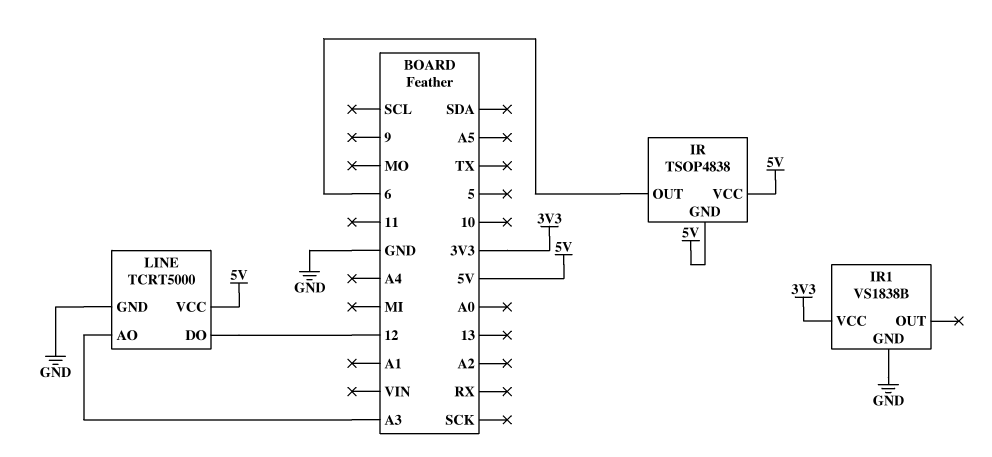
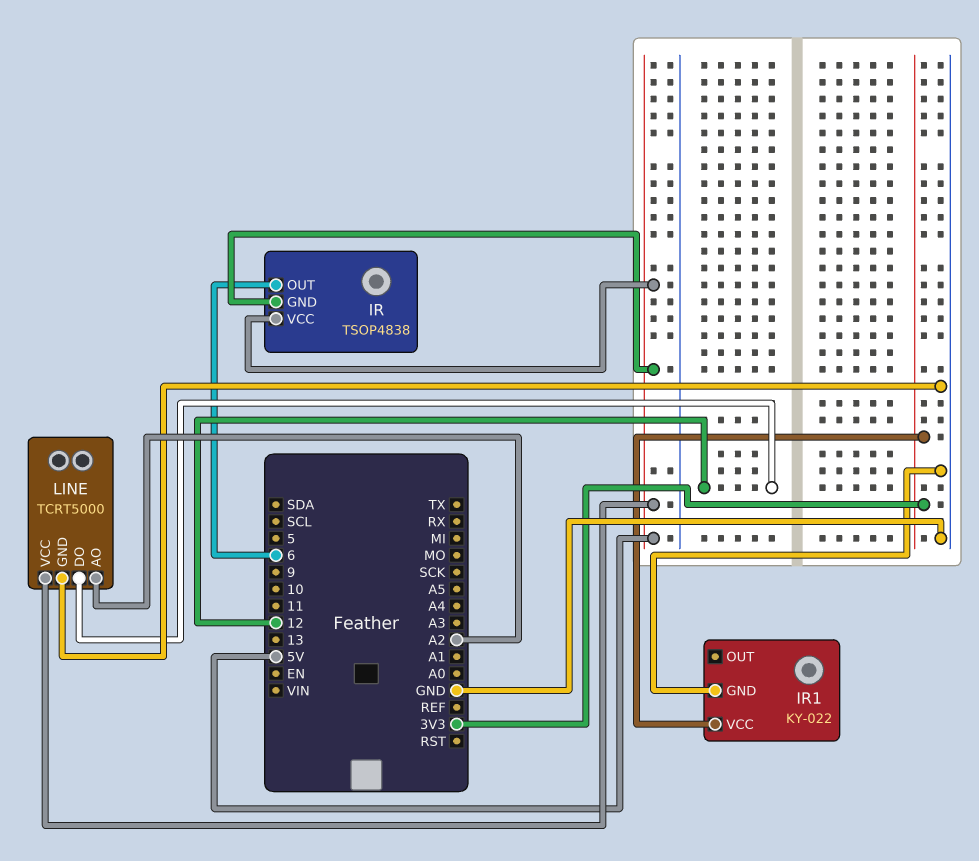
IR1: VS1838B -> KY-022
LINE pin AO: A3 -> A2

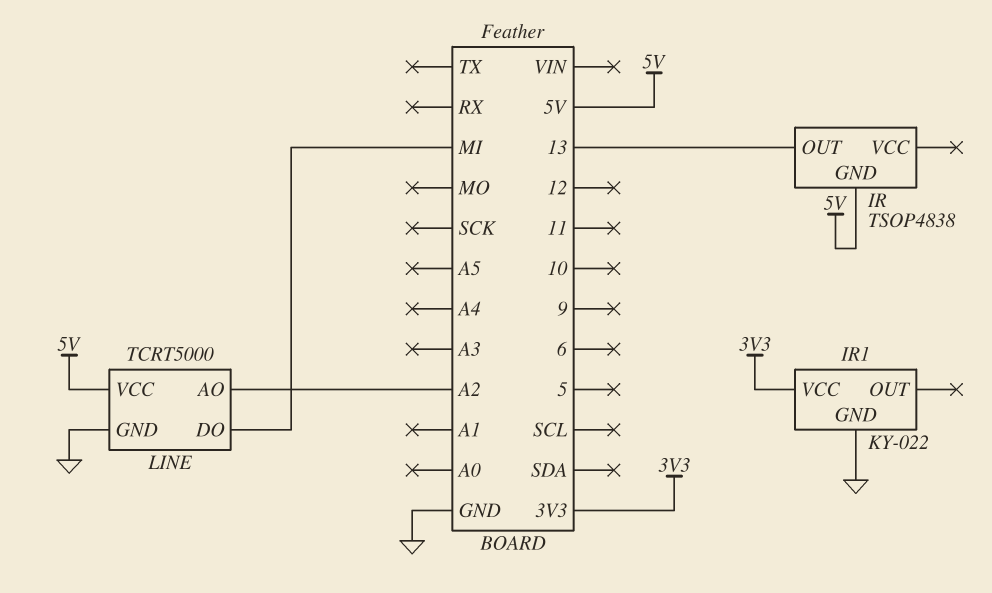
IR pin OUT: 6 -> 13
IR pin VCC: 5V -> none
LINE pin DO: 12 -> MI

